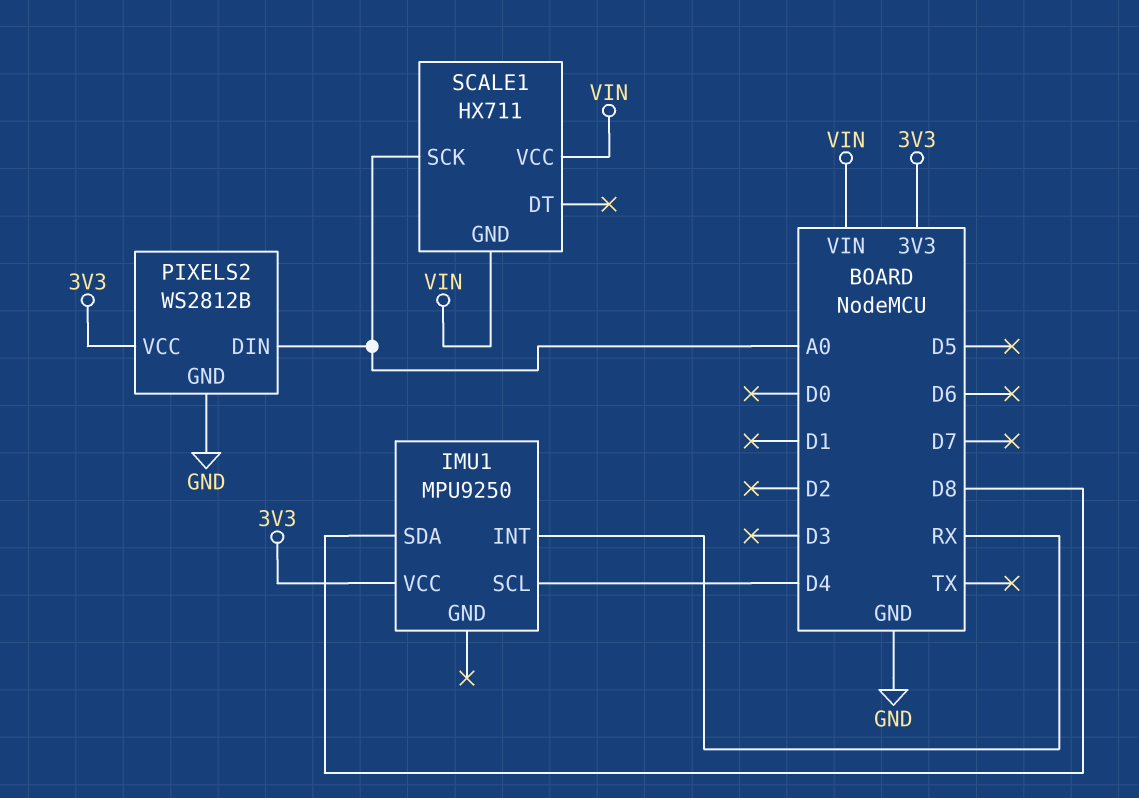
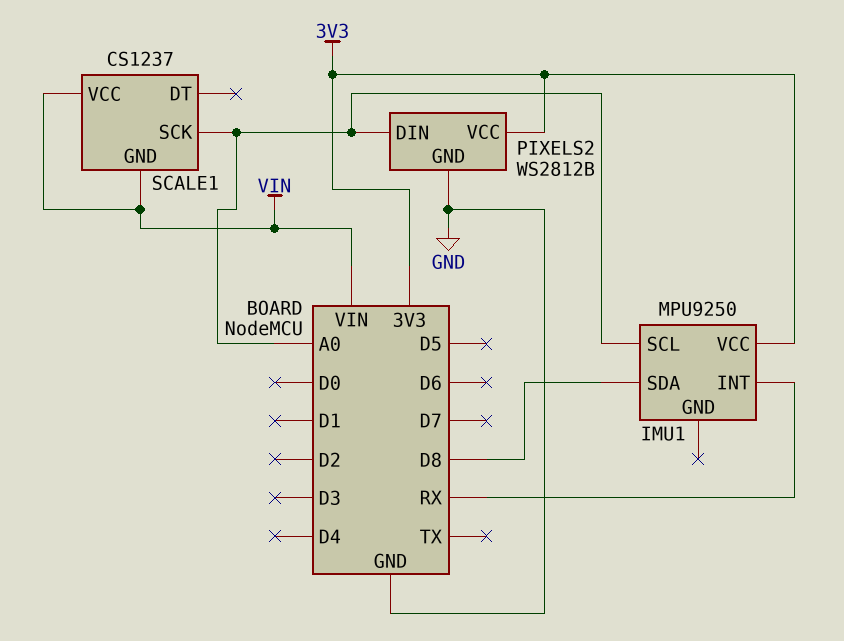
IMU1 pin SCL: D4 -> A0
SCALE1: HX711 -> CS1237

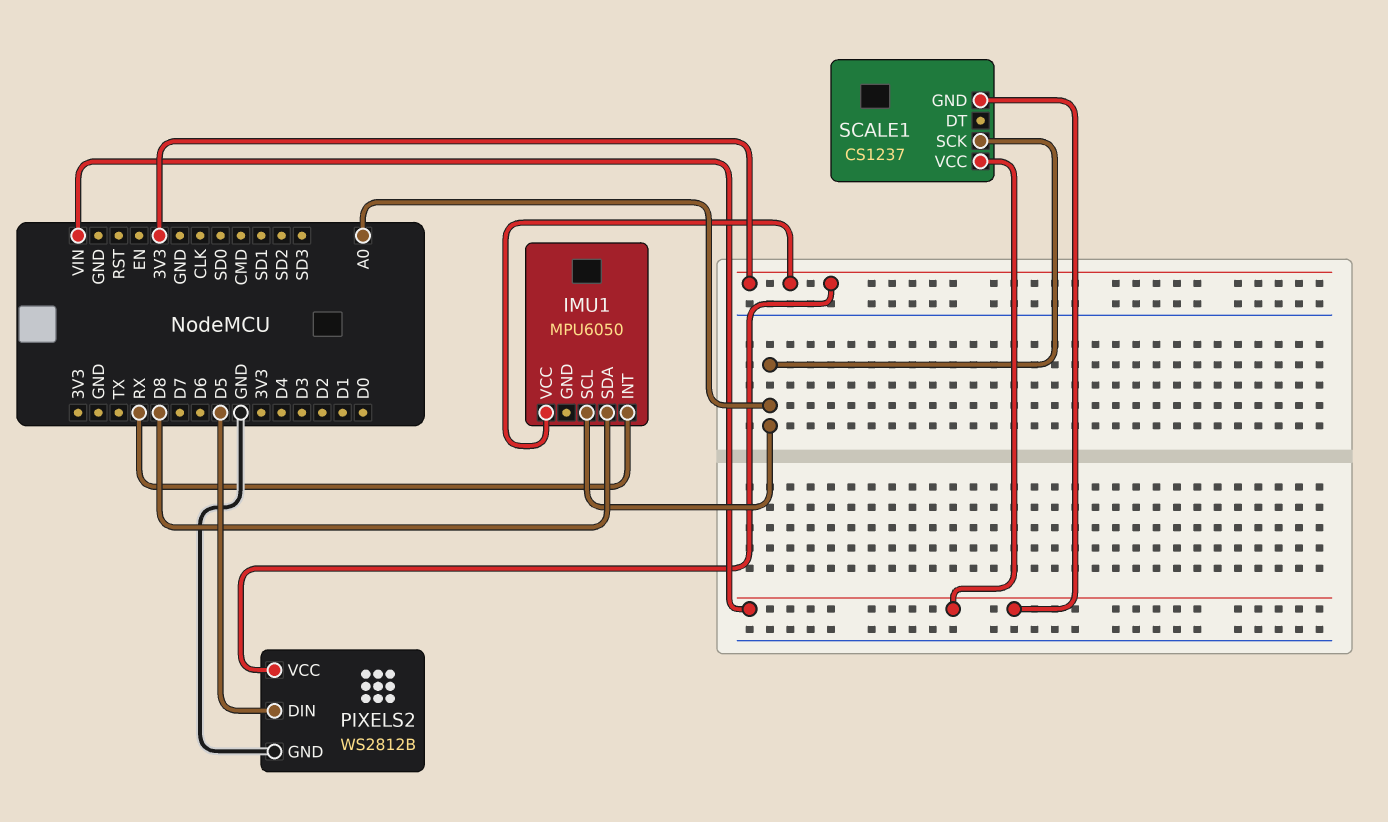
IMU1: MPU9250 -> MPU6050
PIXELS2 pin DIN: A0 -> D5

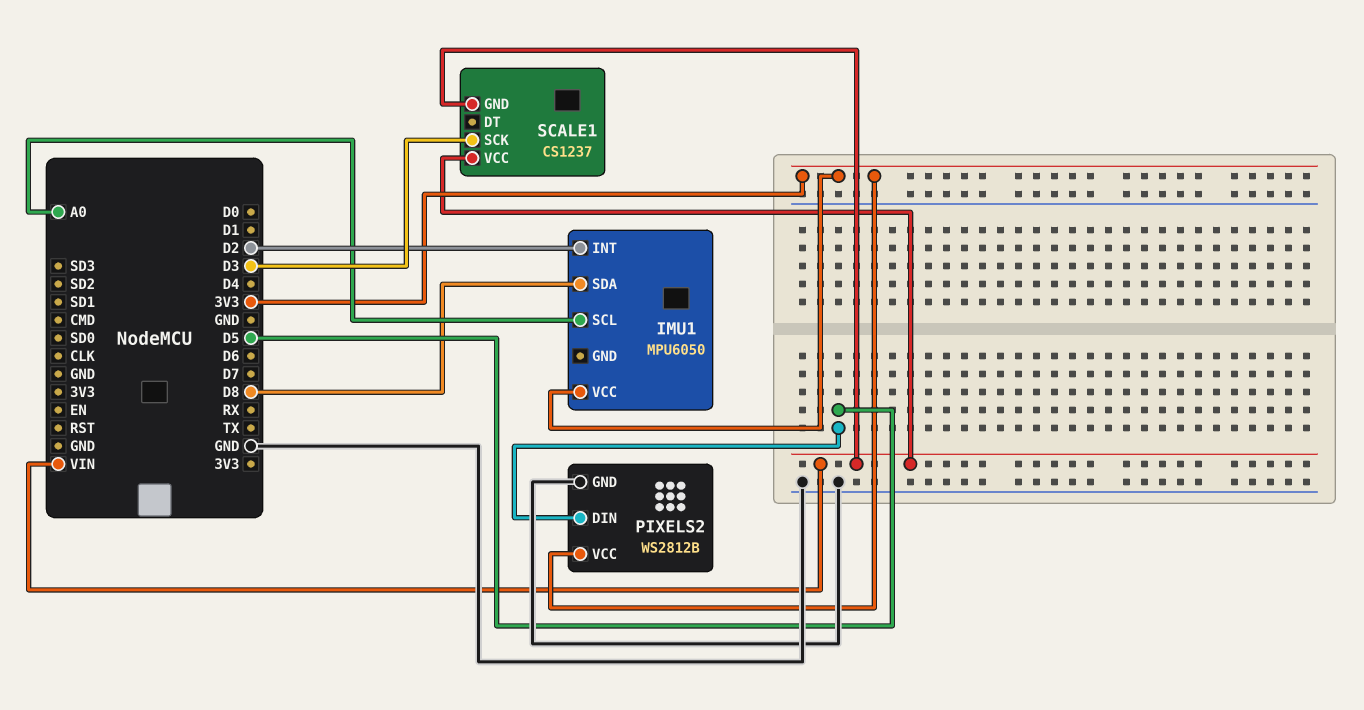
IMU1 pin INT: RX -> D2
SCALE1 pin SCK: A0 -> D3

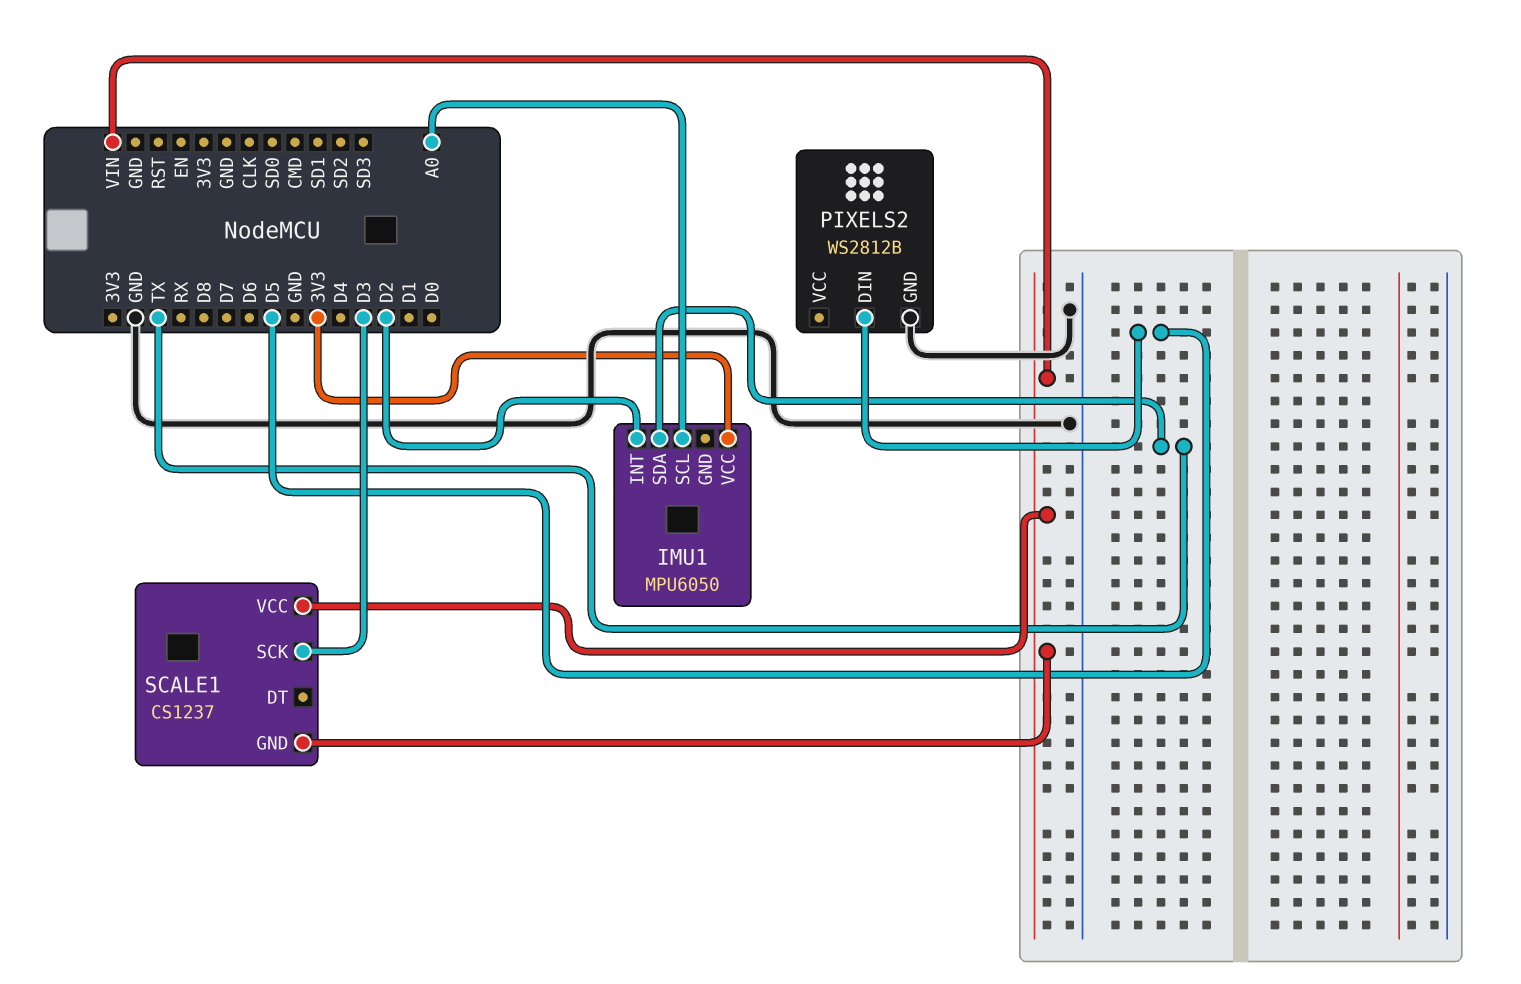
IMU1 pin SDA: D8 -> TX
PIXELS2 pin VCC: 3V3 -> none

